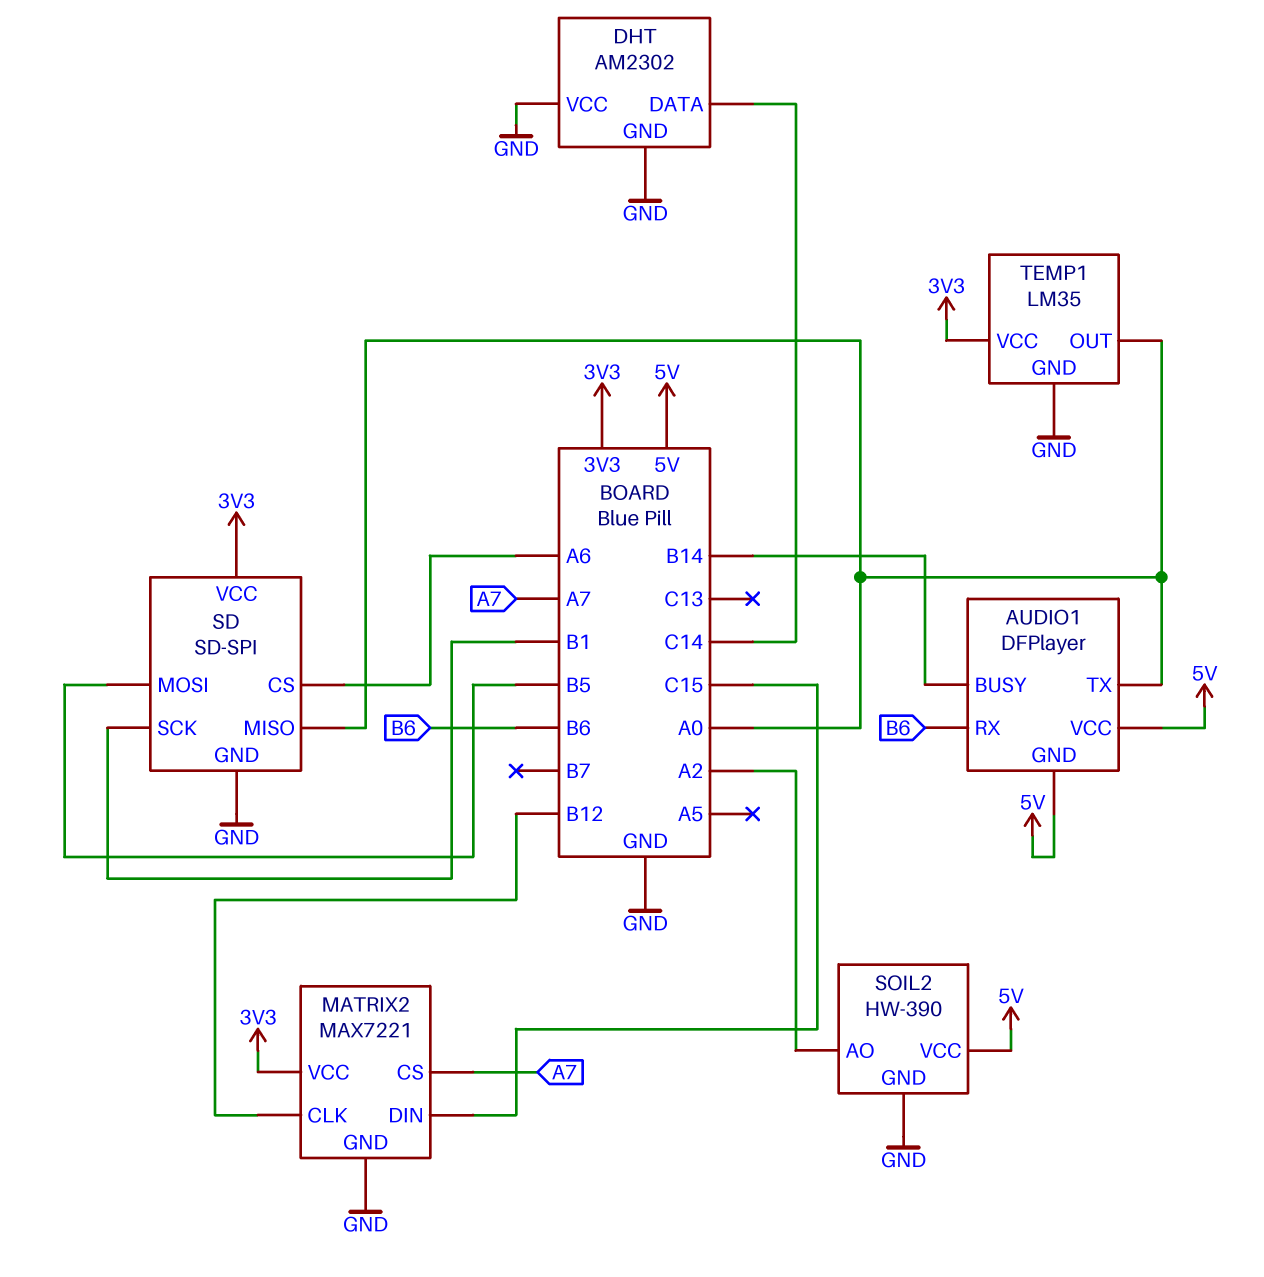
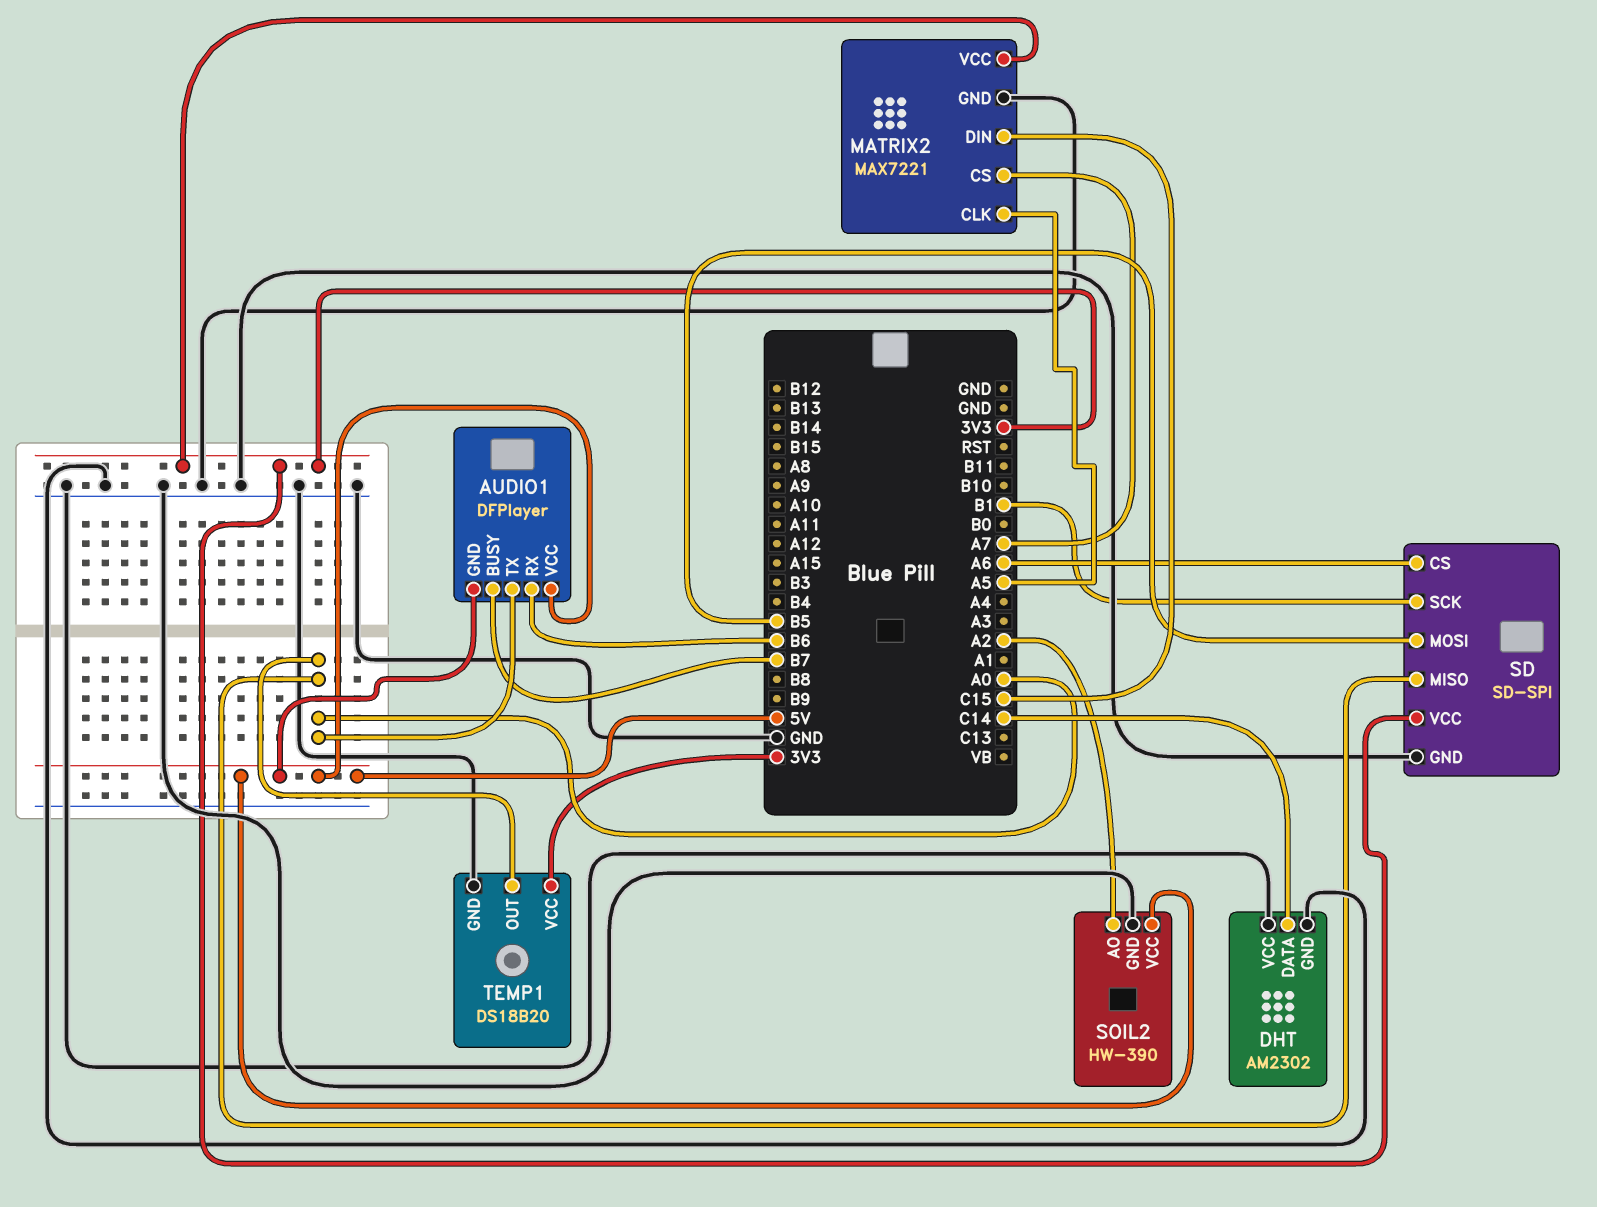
AUDIO1 pin BUSY: B14 -> B7
MATRIX2 pin CLK: B12 -> A5
TEMP1: LM35 -> DS18B20

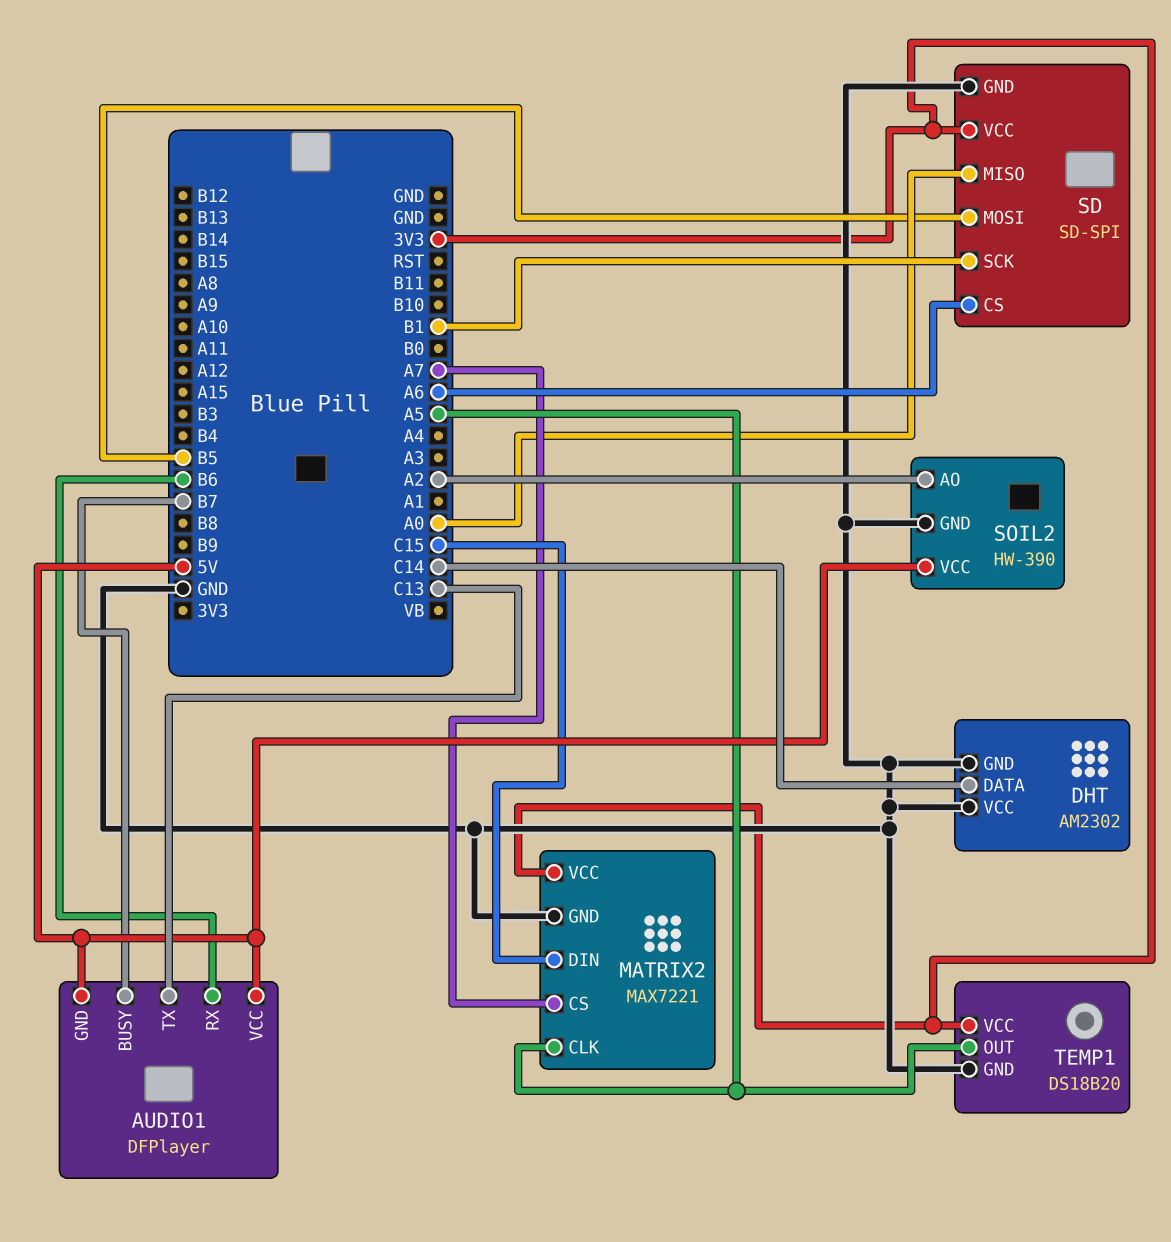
AUDIO1 pin TX: A0 -> C13
TEMP1 pin OUT: A0 -> A5

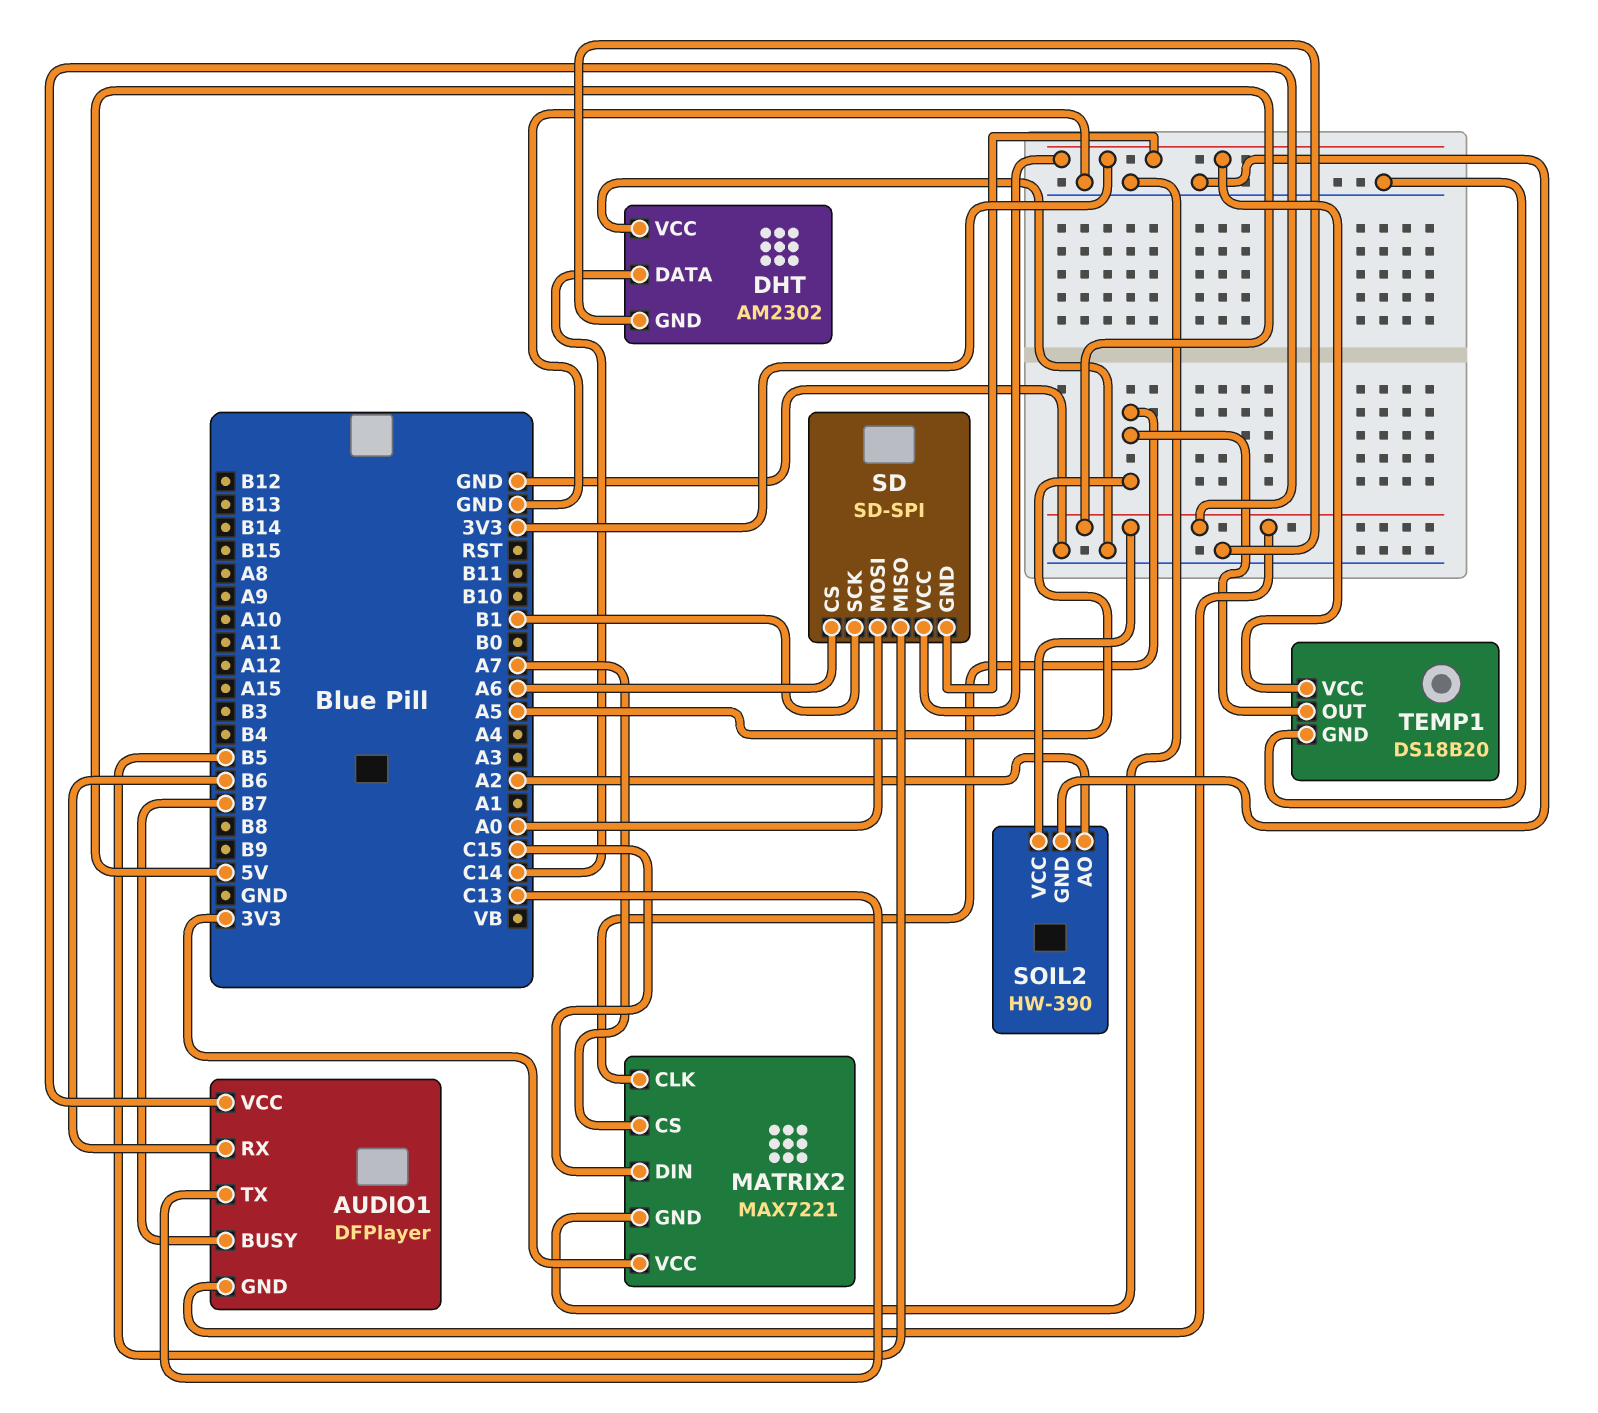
SD pin GND: GND -> 3V3
SD pin MISO: A0 -> B5
SD pin MOSI: B5 -> A0

